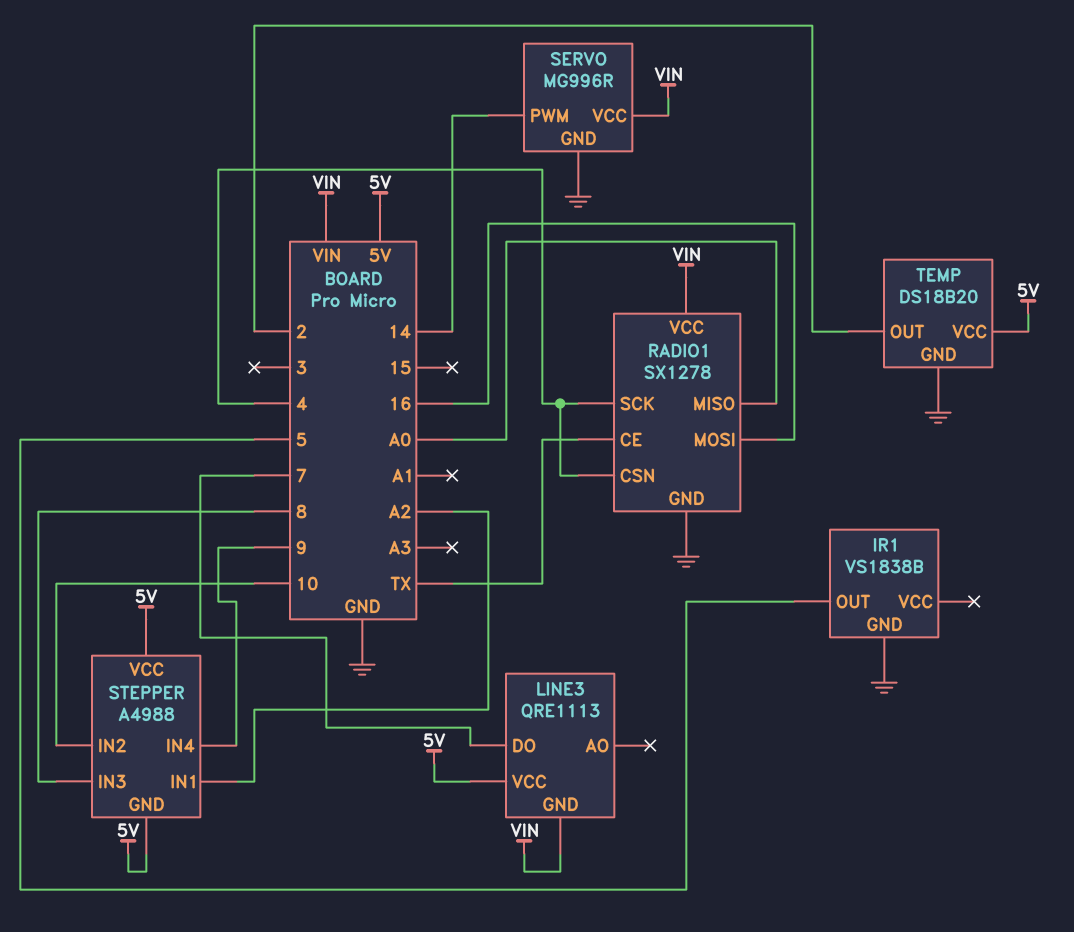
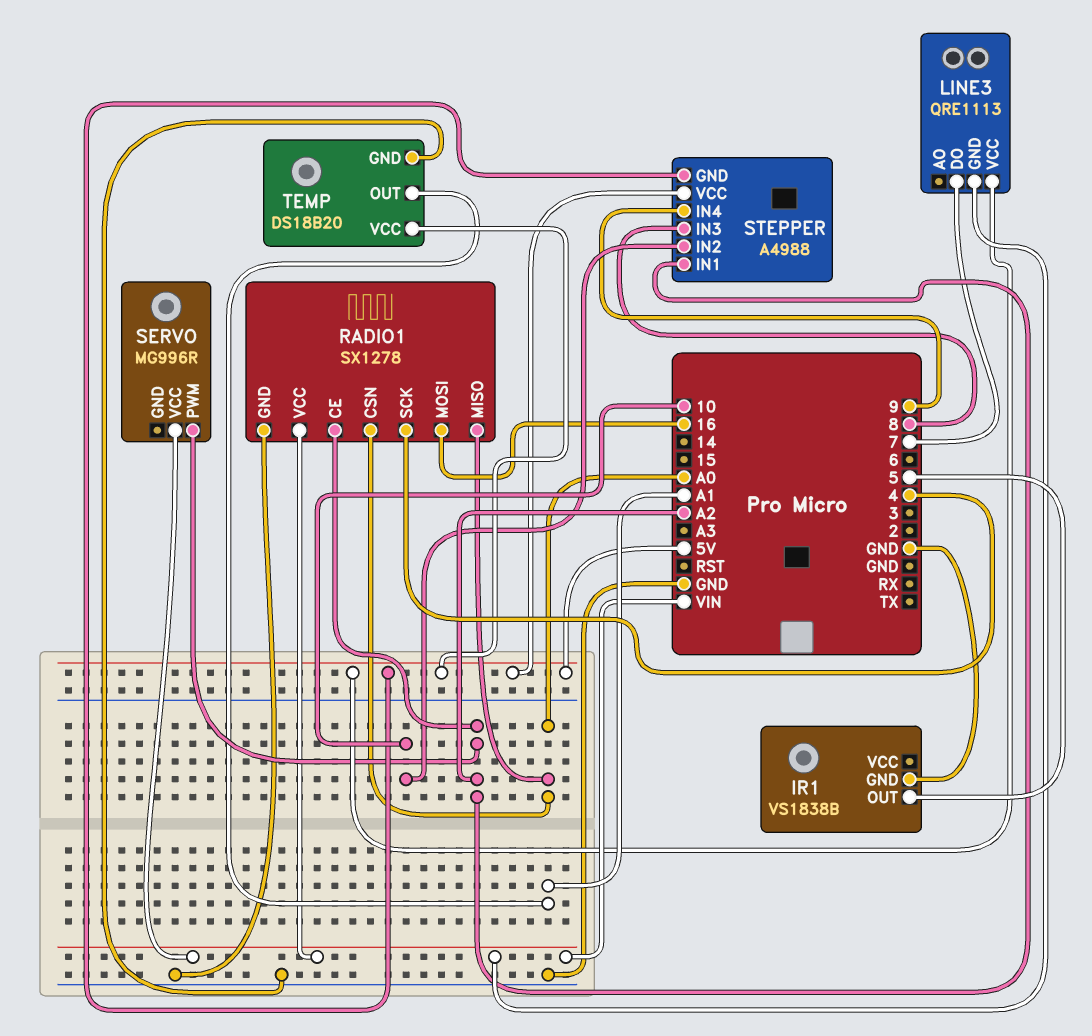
RADIO1 pin CE: TX -> A2
RADIO1 pin CSN: 4 -> A0
SERVO pin GND: GND -> none
SERVO pin PWM: 14 -> A2
TEMP pin OUT: 2 -> A1

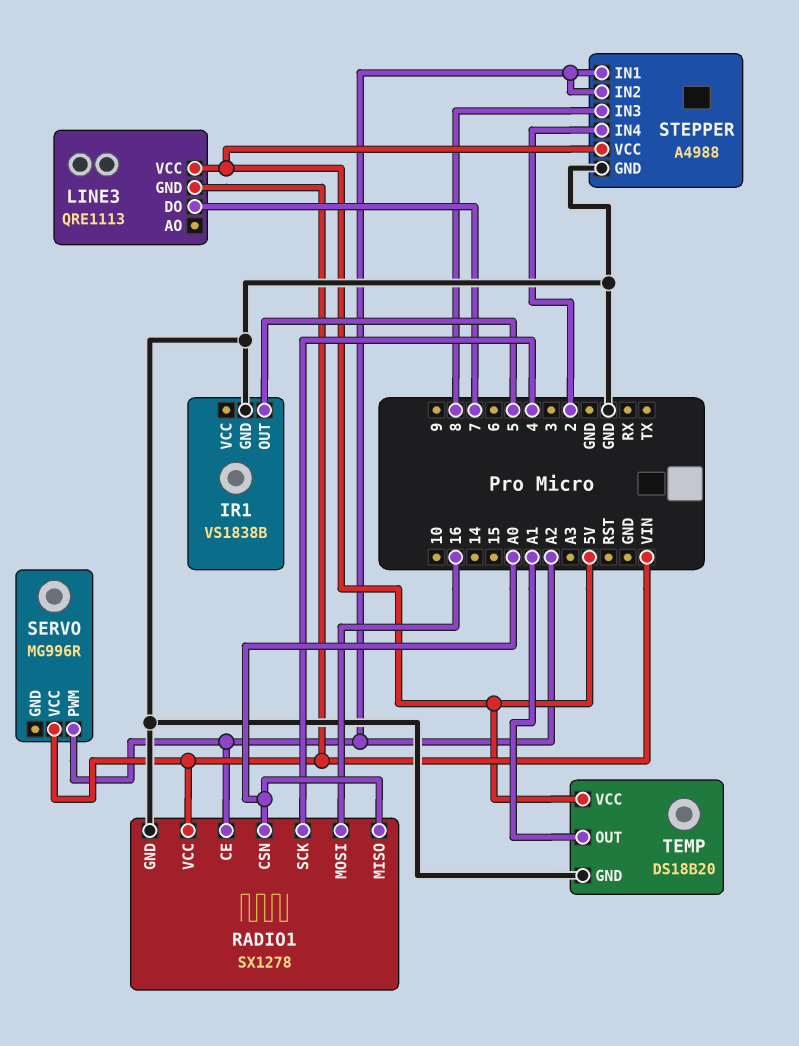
STEPPER pin GND: 5V -> GND
STEPPER pin IN2: 10 -> A2
STEPPER pin IN4: 9 -> 2

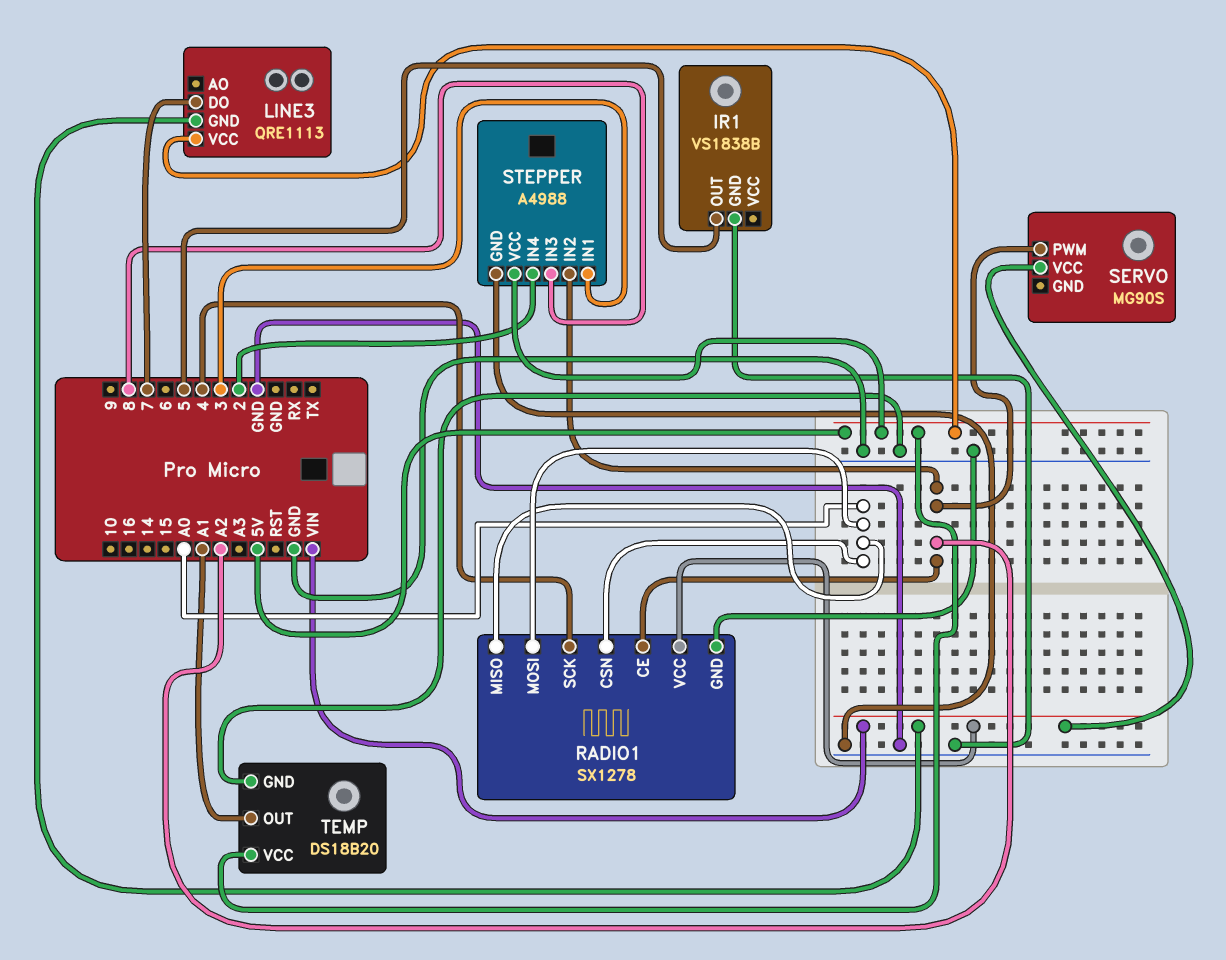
RADIO1 pin MOSI: 16 -> A0
SERVO: MG996R -> MG90S
STEPPER pin IN1: A2 -> 3

